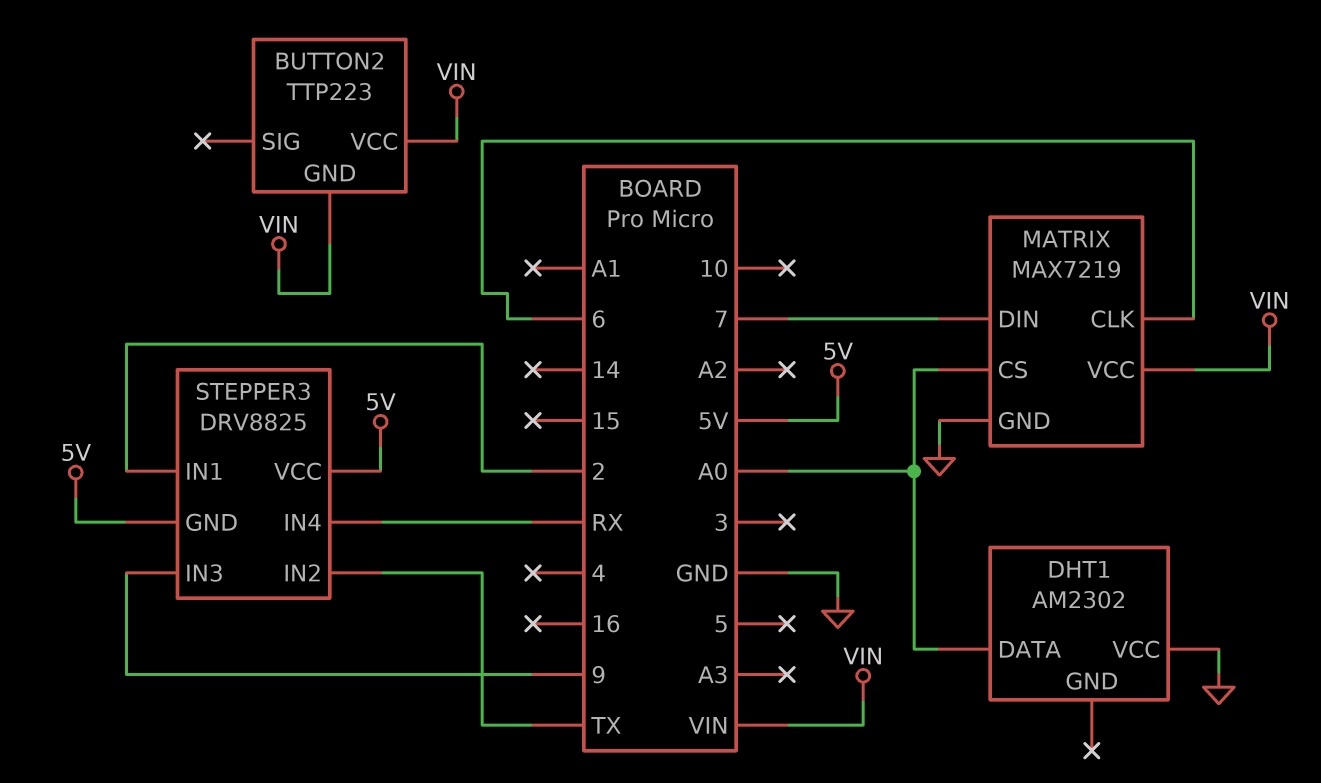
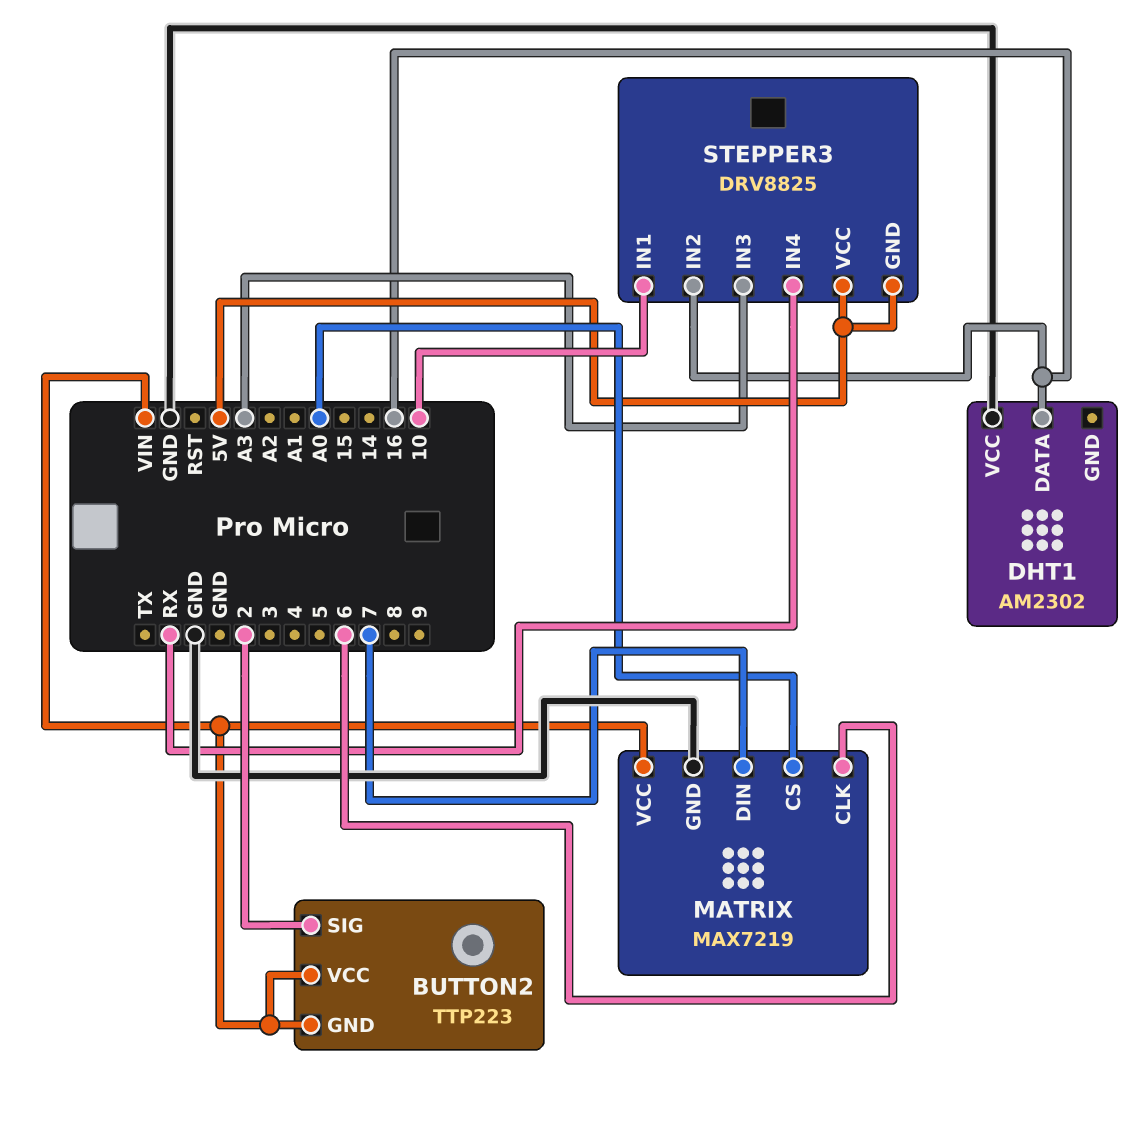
BUTTON2 pin SIG: none -> 2
DHT1 pin DATA: A0 -> 16
STEPPER3 pin IN1: 2 -> 10
STEPPER3 pin IN2: TX -> 16
STEPPER3 pin IN3: 9 -> A3

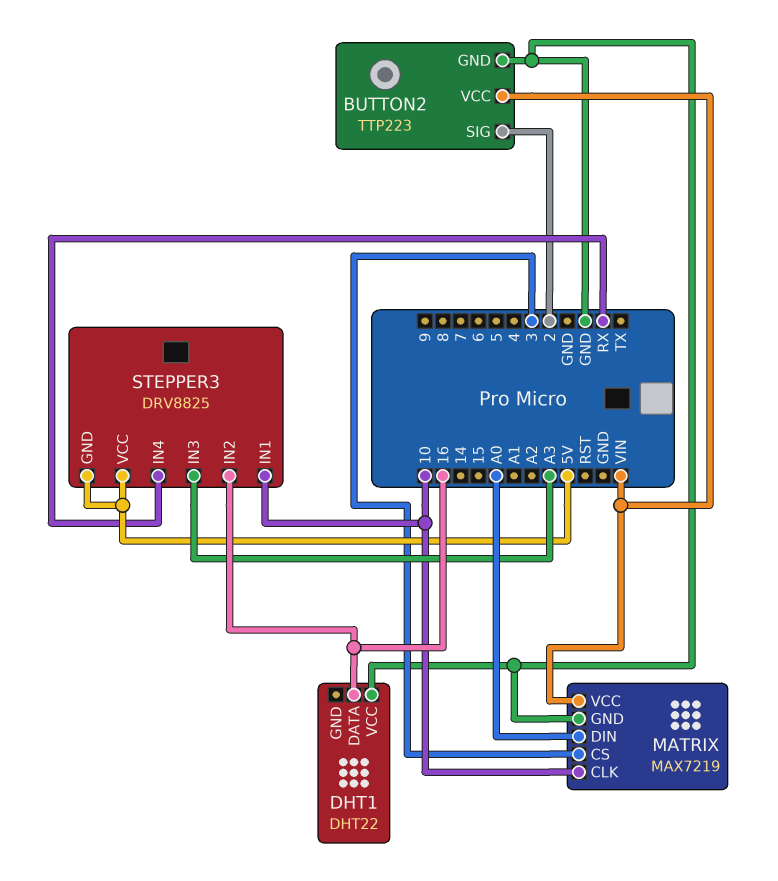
BUTTON2 pin GND: VIN -> GND
DHT1: AM2302 -> DHT22
MATRIX pin CLK: 6 -> 10
MATRIX pin CS: A0 -> 3
MATRIX pin DIN: 7 -> A0

